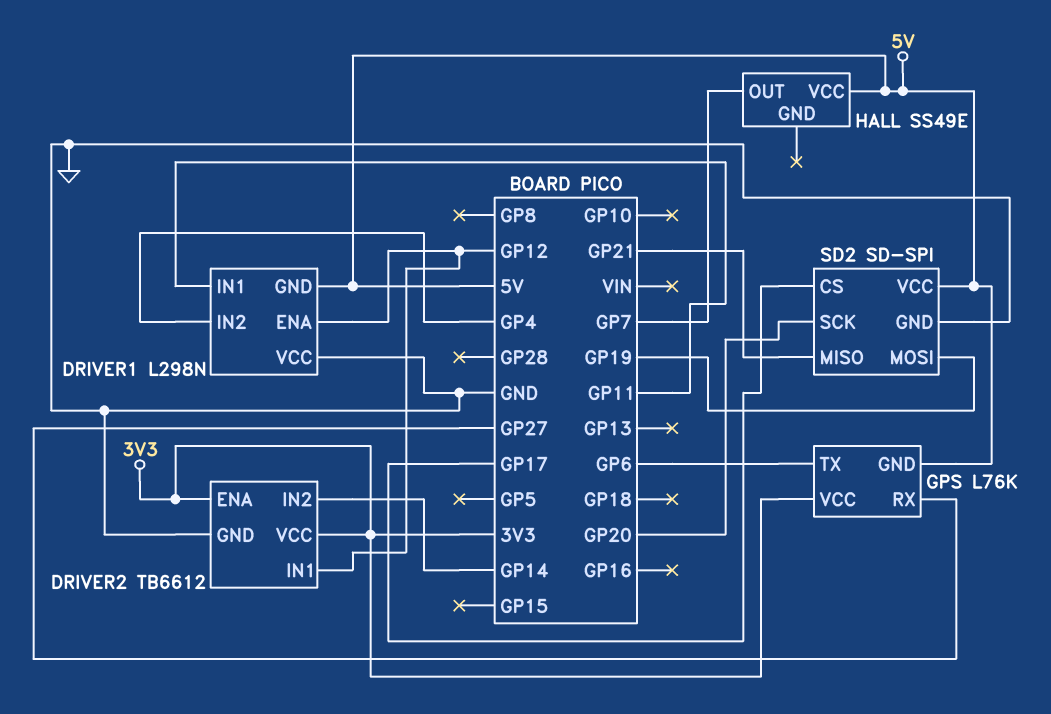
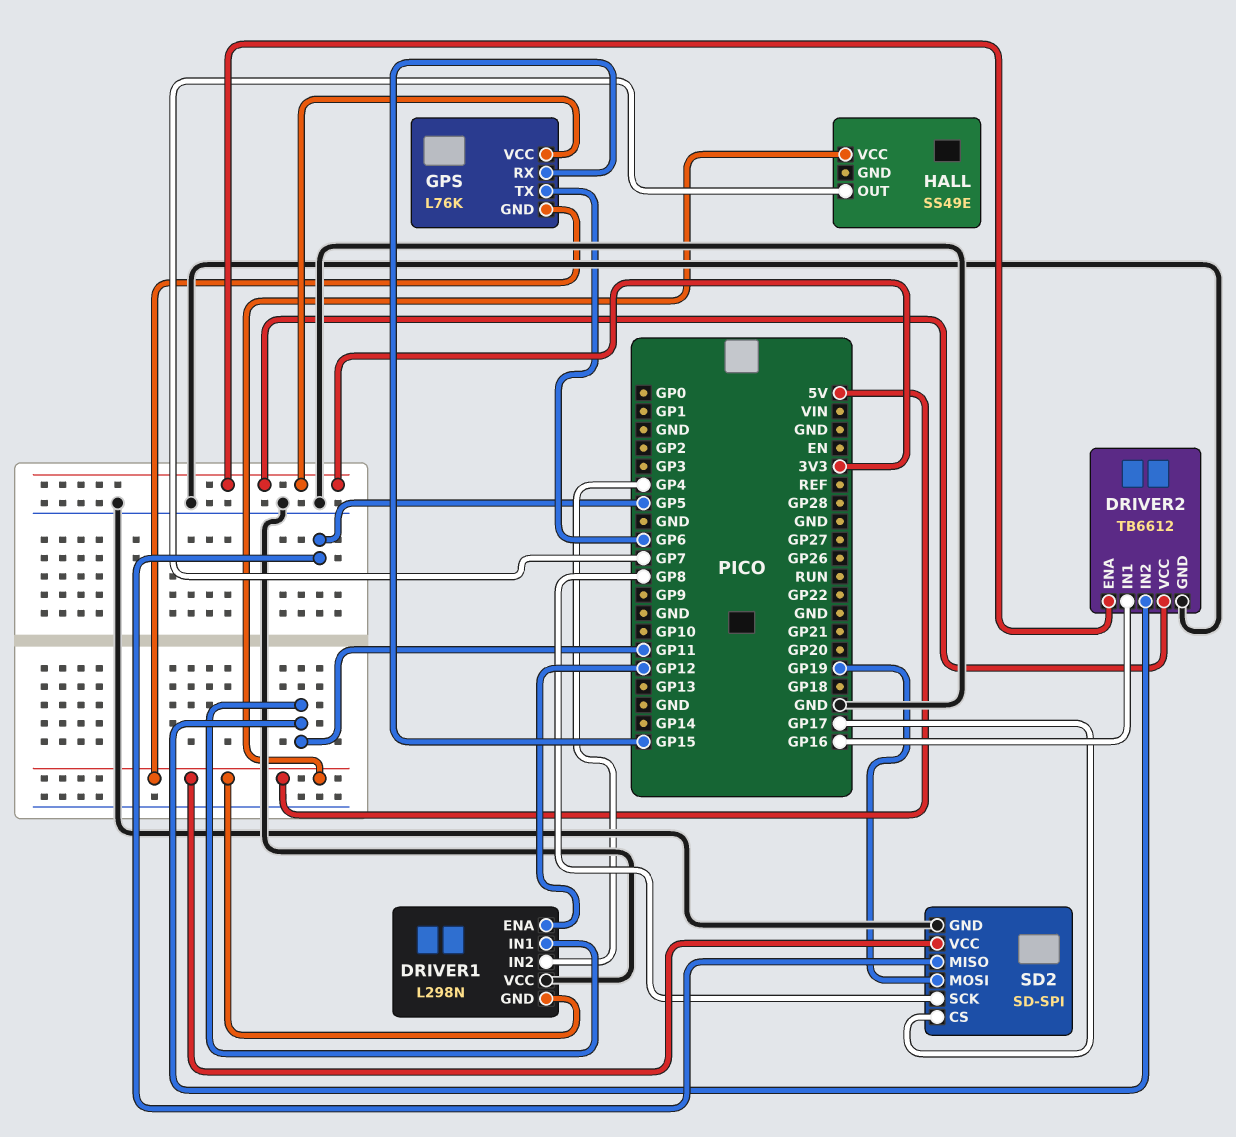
DRIVER2 pin IN1: GP12 -> GP16
DRIVER2 pin IN2: GP14 -> GP11
GPS pin RX: GP27 -> GP15
SD2 pin MISO: GP21 -> GP5
SD2 pin SCK: GP20 -> GP8

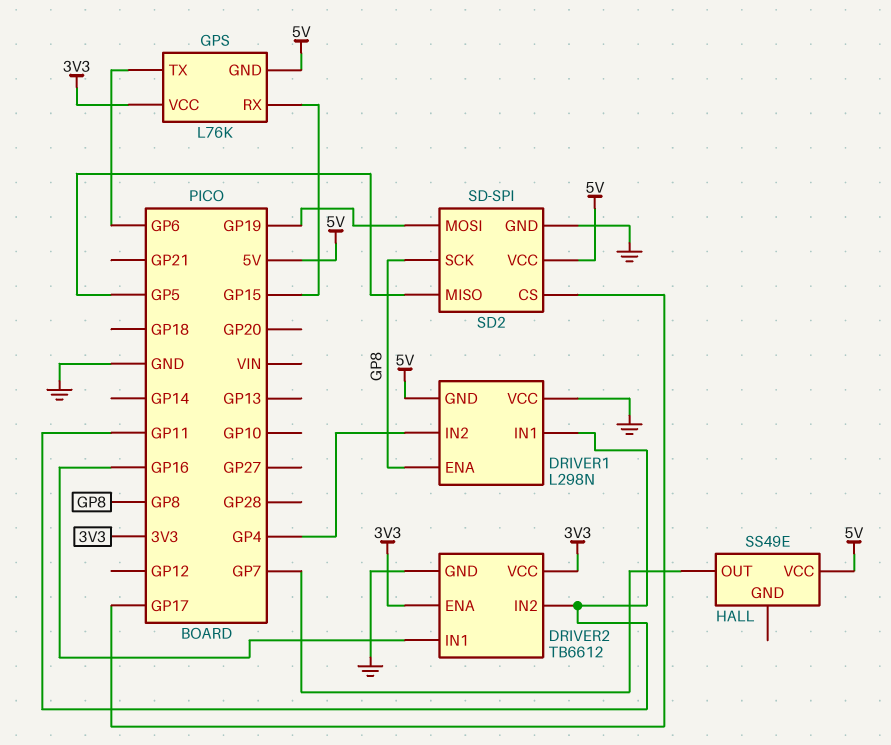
DRIVER1 pin ENA: GP12 -> GP8

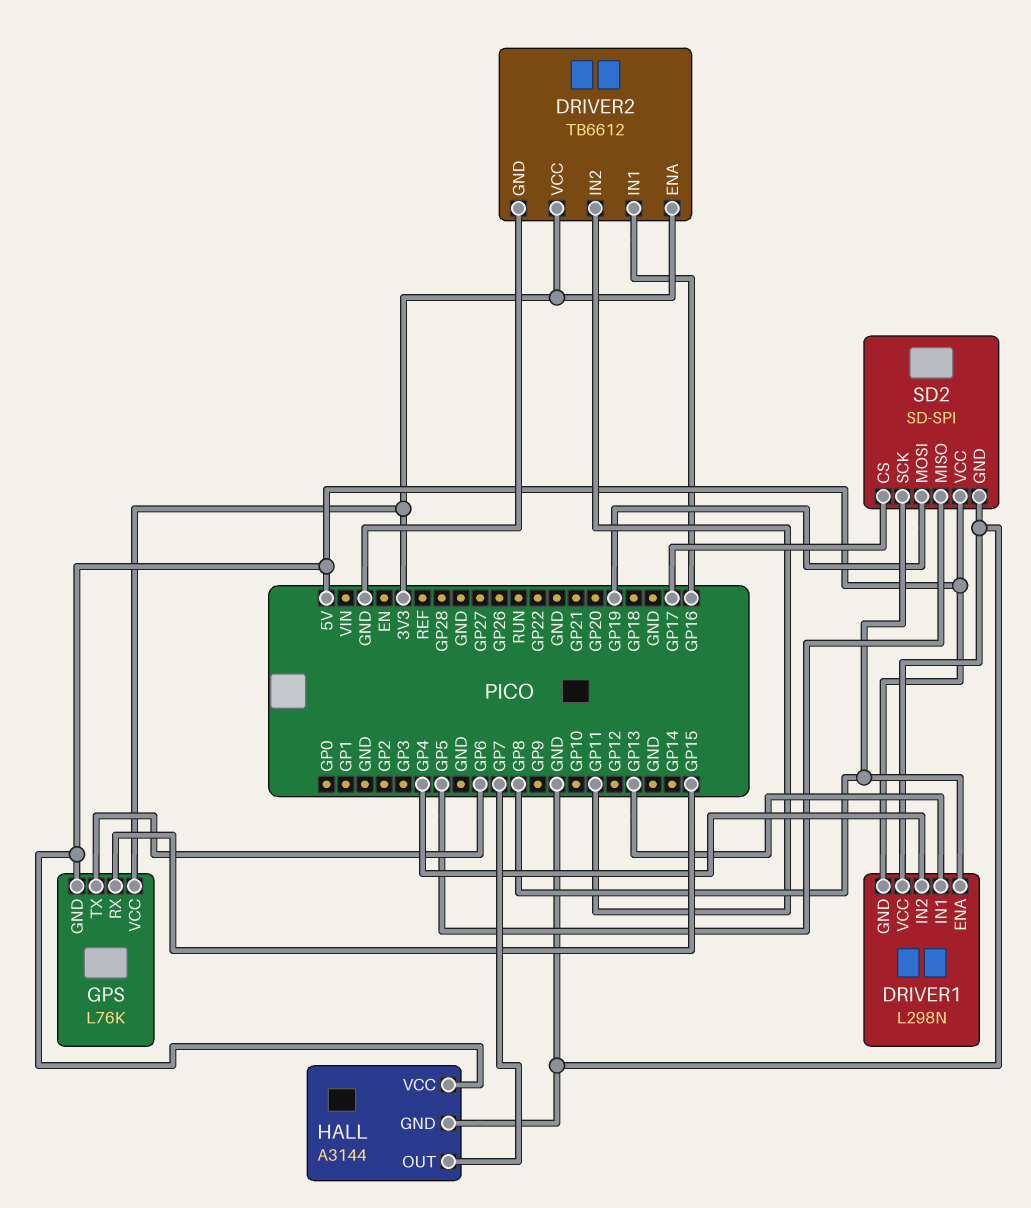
DRIVER1 pin IN1: GP11 -> GP13
HALL: SS49E -> A3144
HALL pin GND: none -> GND

